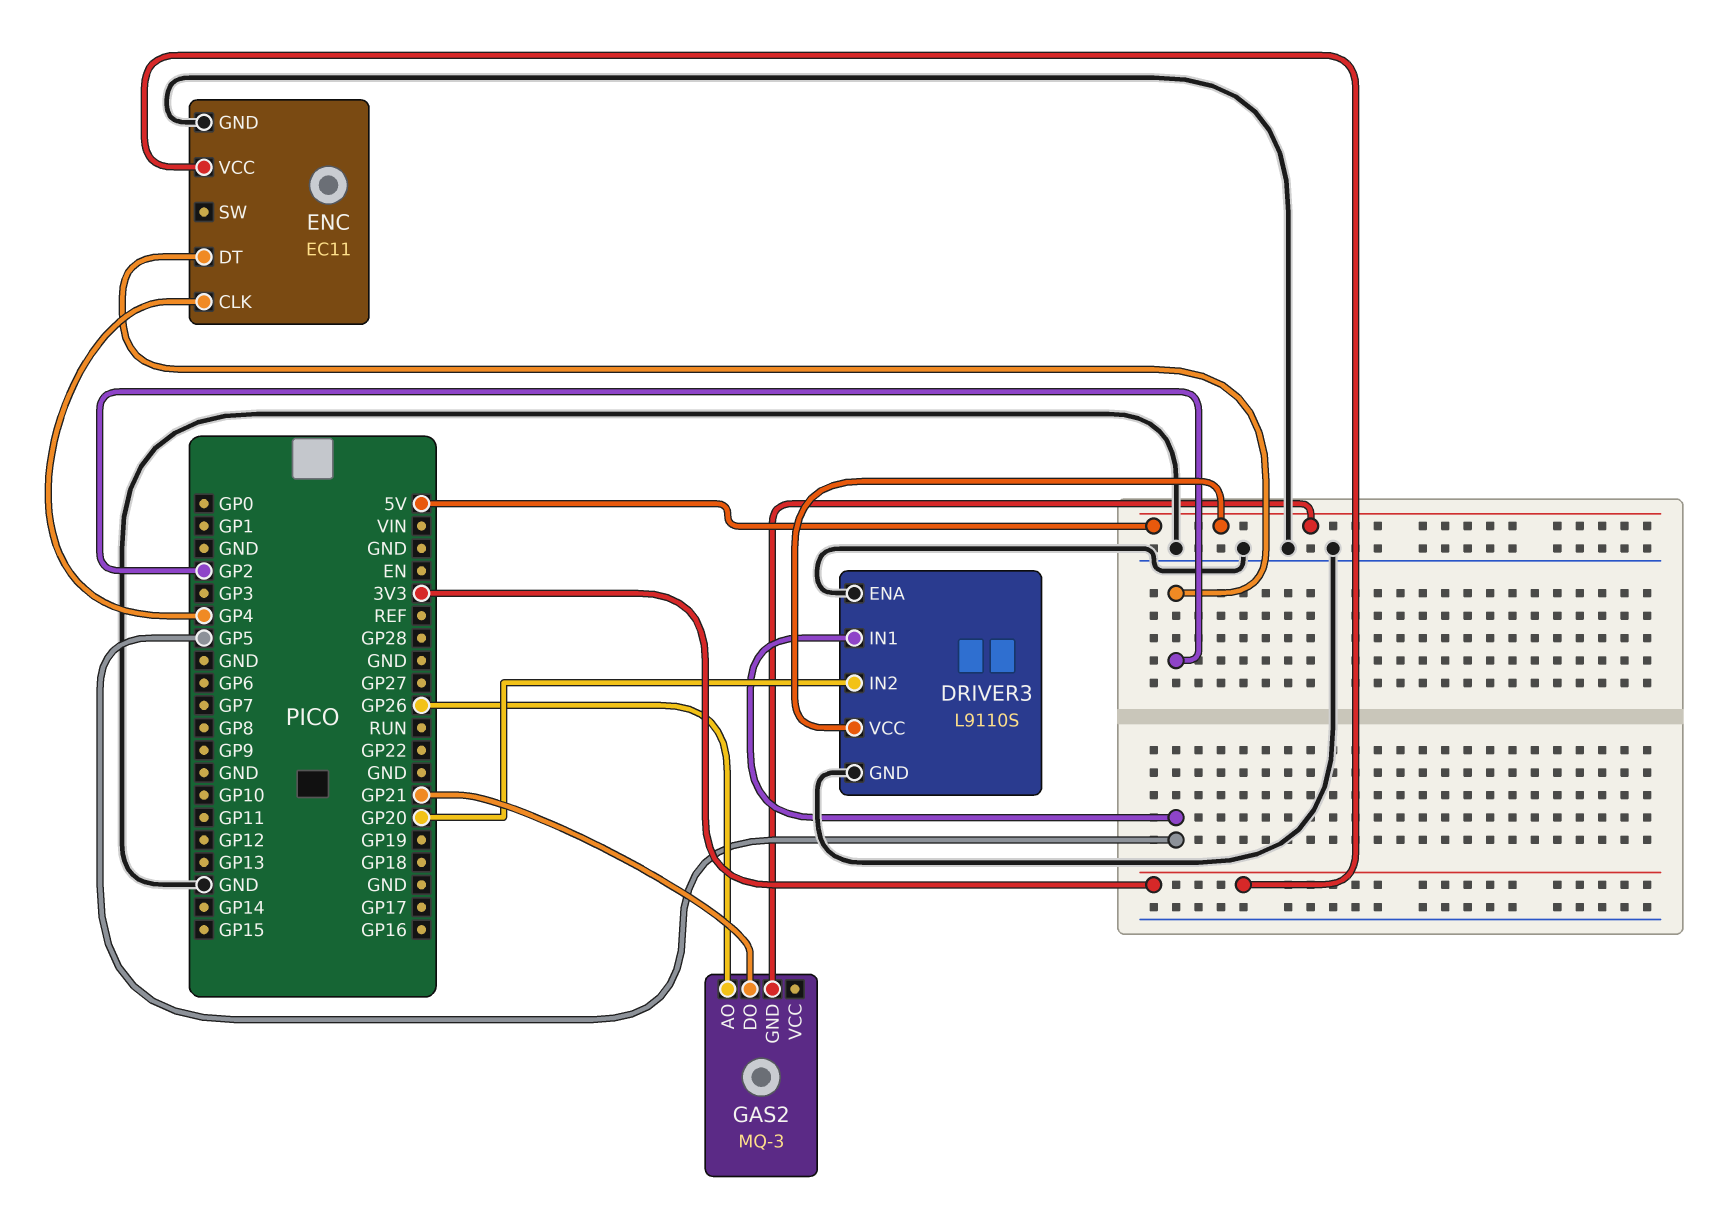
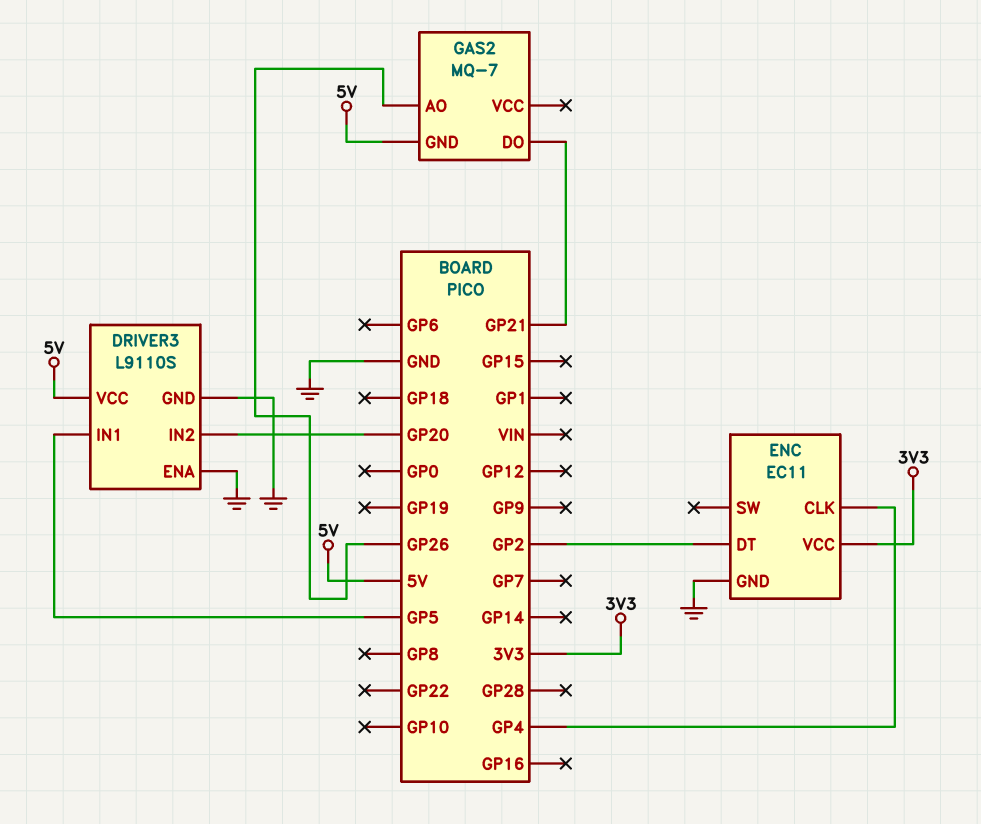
GAS2: MQ-3 -> MQ-7

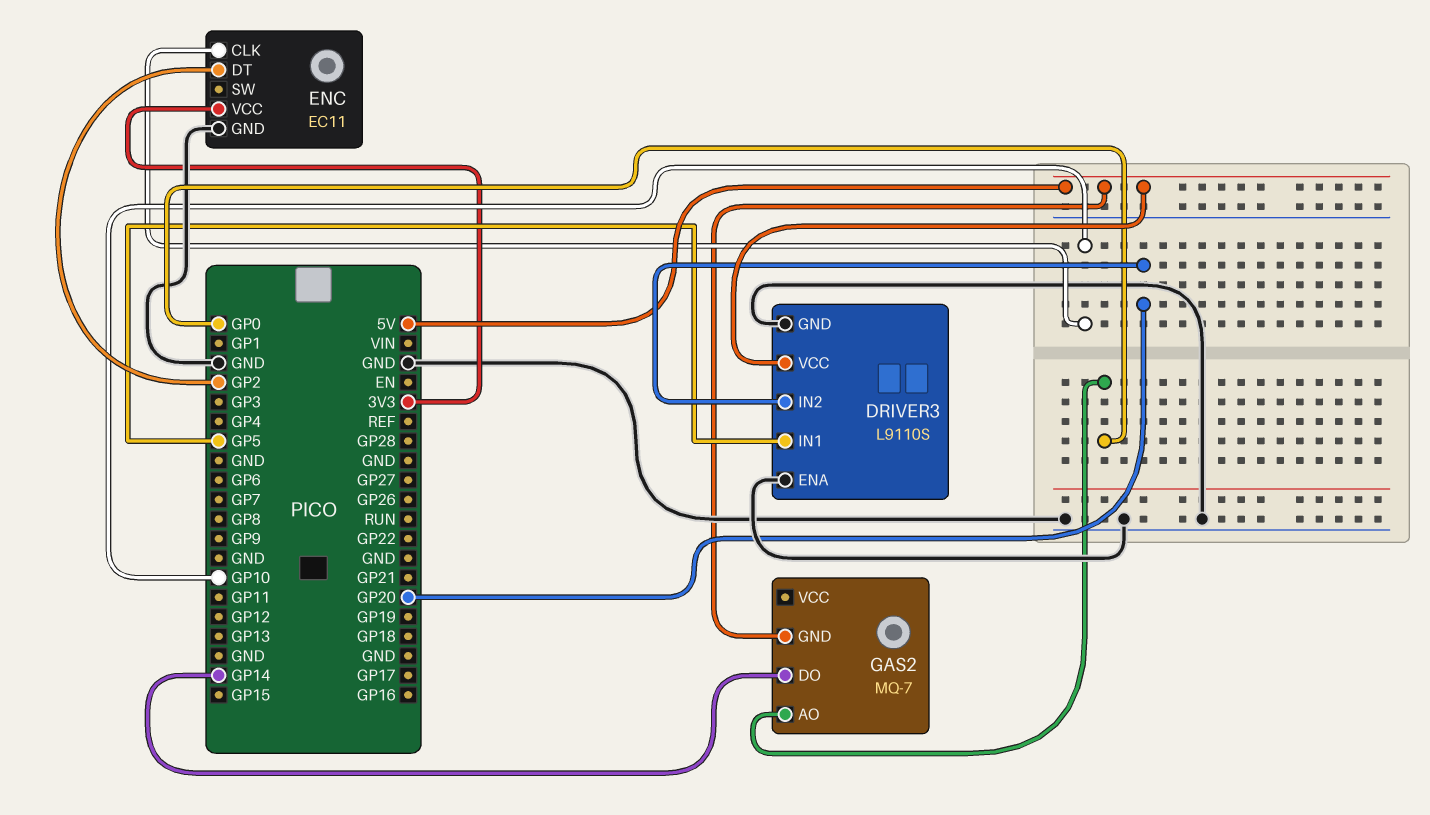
ENC pin CLK: GP4 -> GP10
GAS2 pin AO: GP26 -> GP0
GAS2 pin DO: GP21 -> GP14

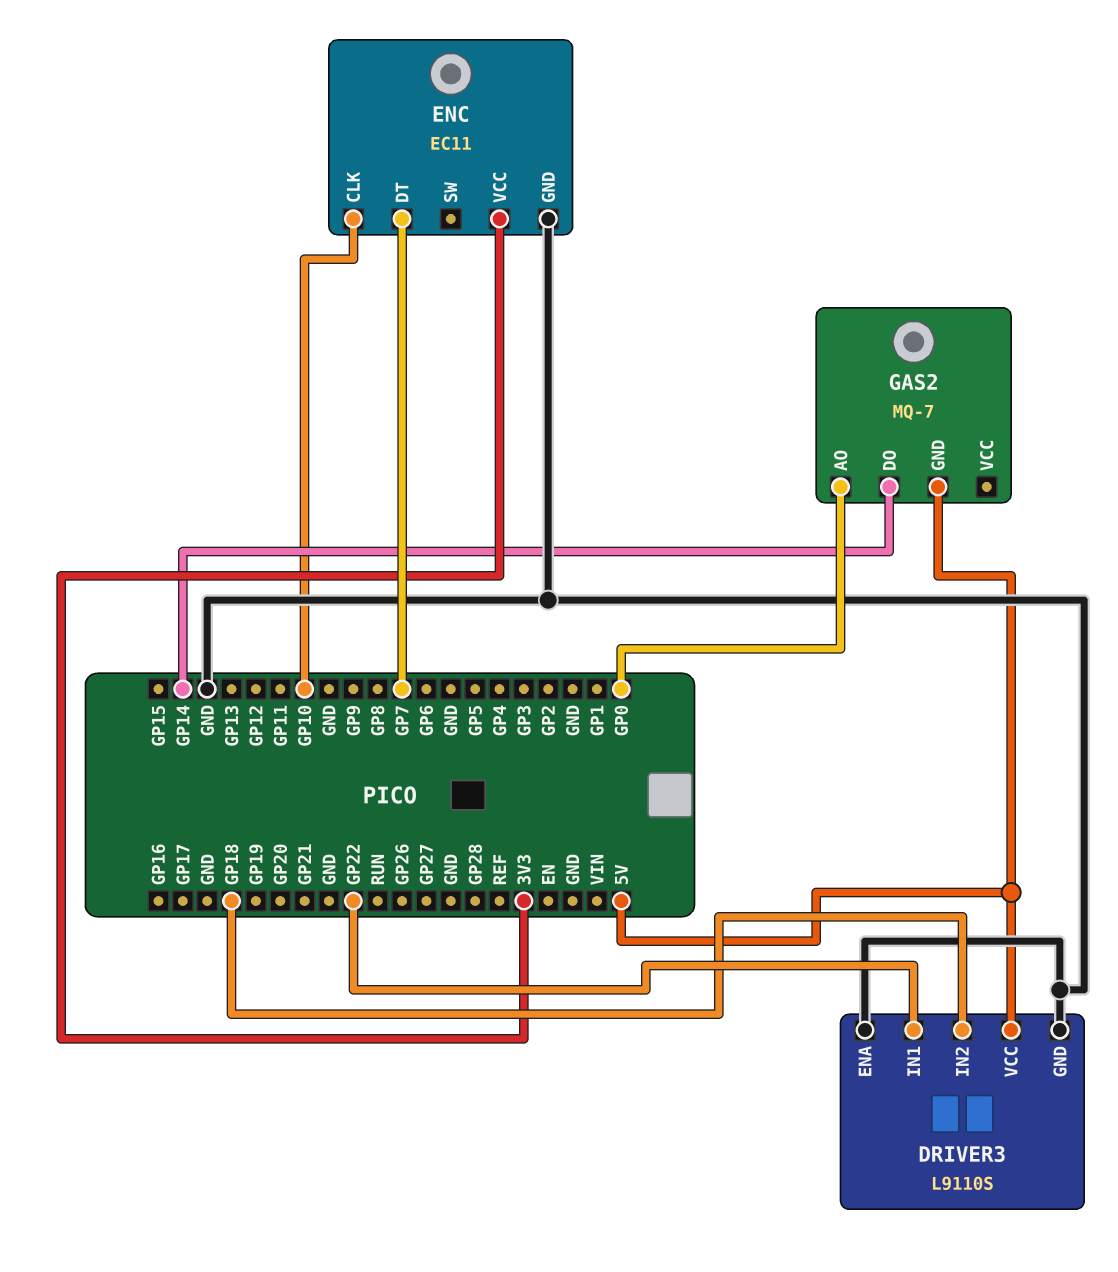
DRIVER3 pin IN1: GP5 -> GP22
DRIVER3 pin IN2: GP20 -> GP18
ENC pin DT: GP2 -> GP7

